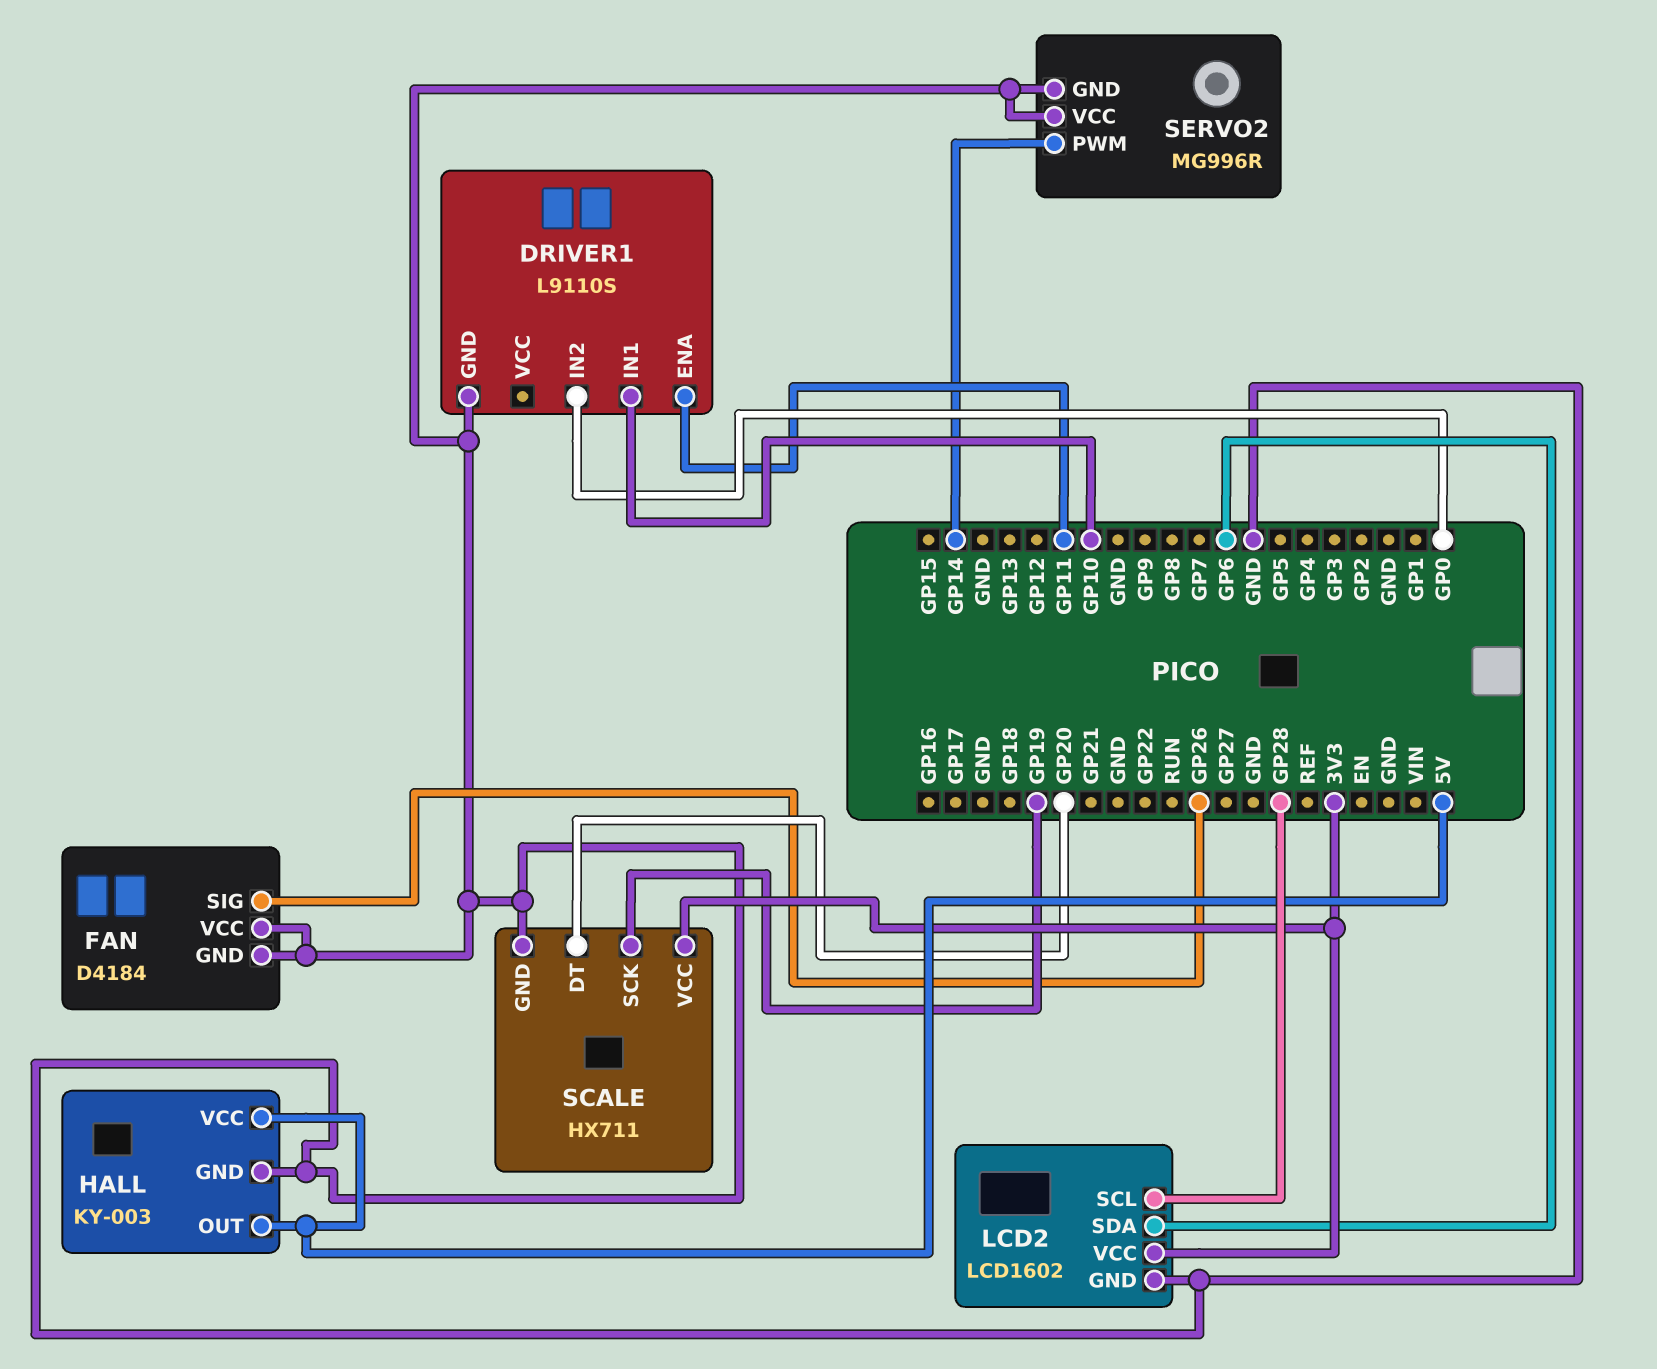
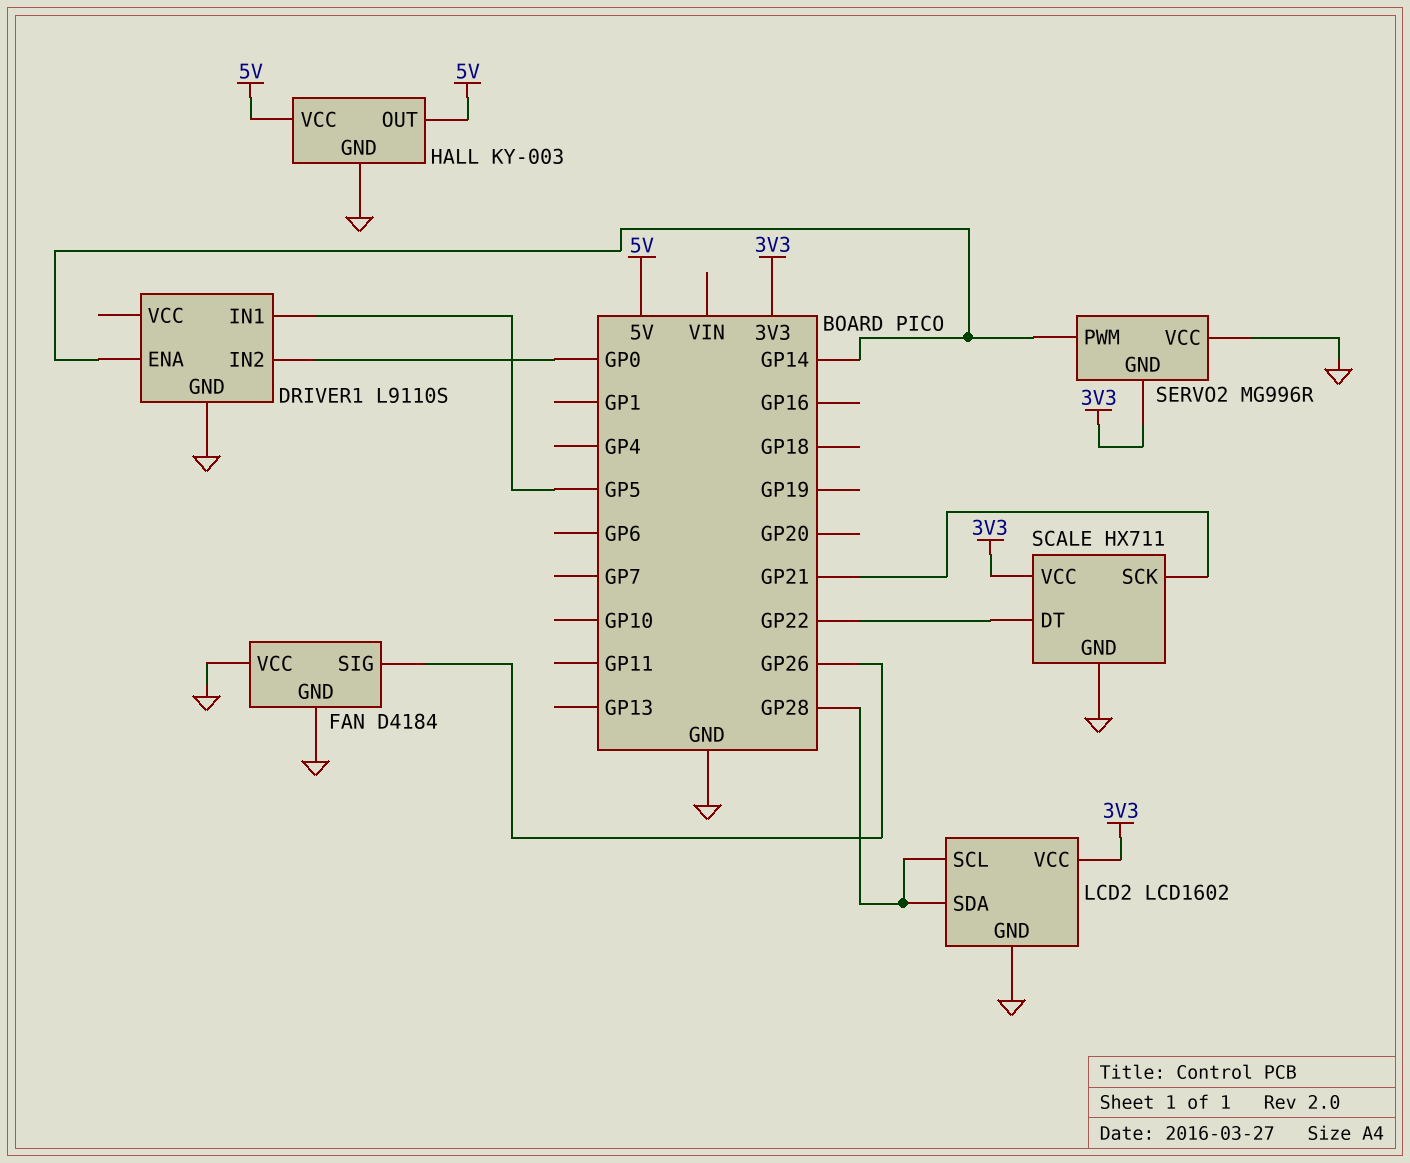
DRIVER1 pin ENA: GP11 -> GP14
DRIVER1 pin IN1: GP10 -> GP5
LCD2 pin SDA: GP6 -> GP28
SCALE pin DT: GP20 -> GP22
SCALE pin SCK: GP19 -> GP21
SERVO2 pin GND: GND -> 3V3

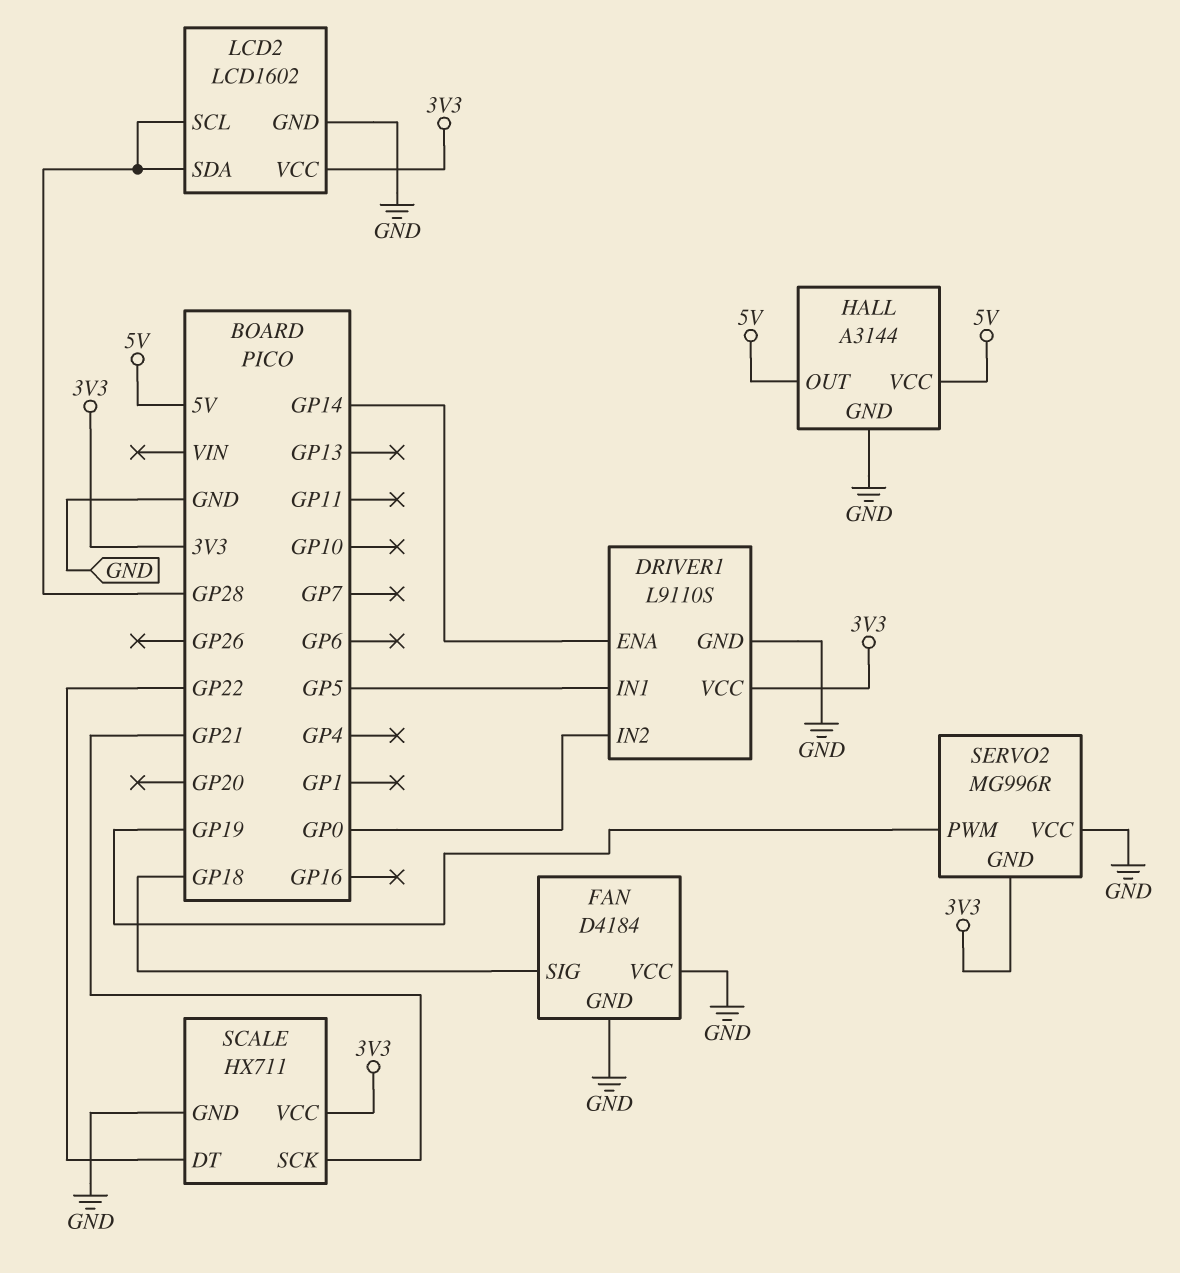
DRIVER1 pin VCC: none -> 3V3
FAN pin SIG: GP26 -> GP18
HALL: KY-003 -> A3144
SERVO2 pin PWM: GP14 -> GP19

